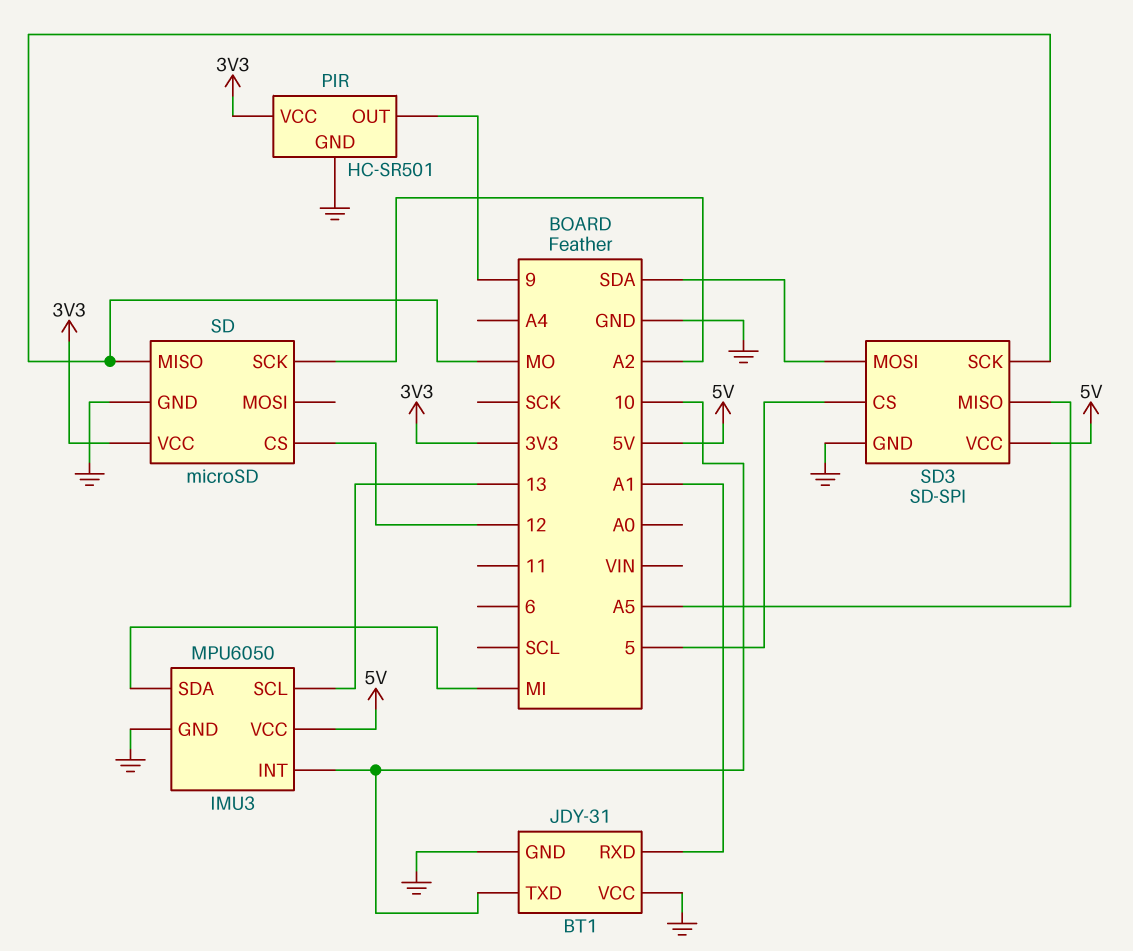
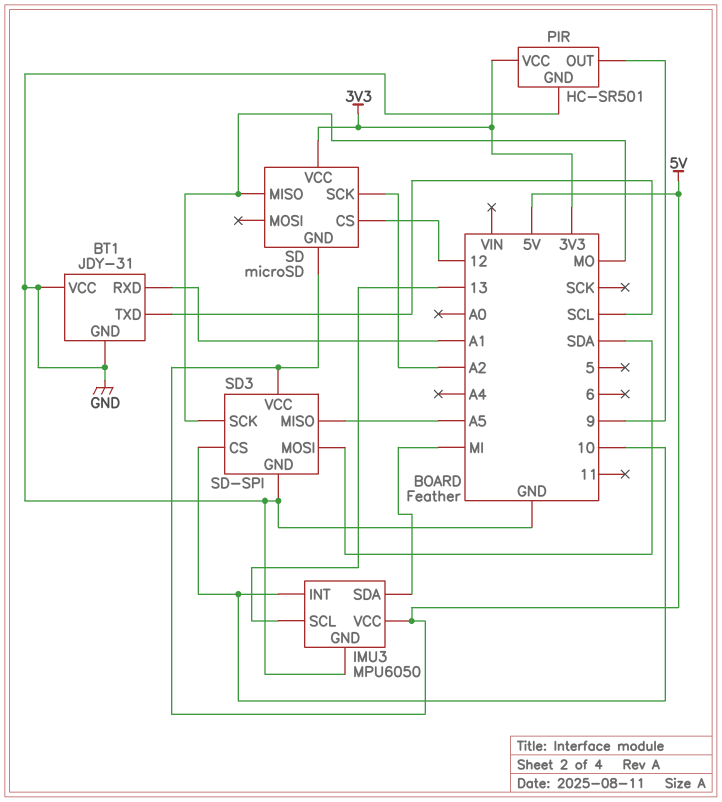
BT1 pin TXD: 10 -> SCL
SD pin GND: GND -> 5V
SD3 pin CS: 5 -> 10

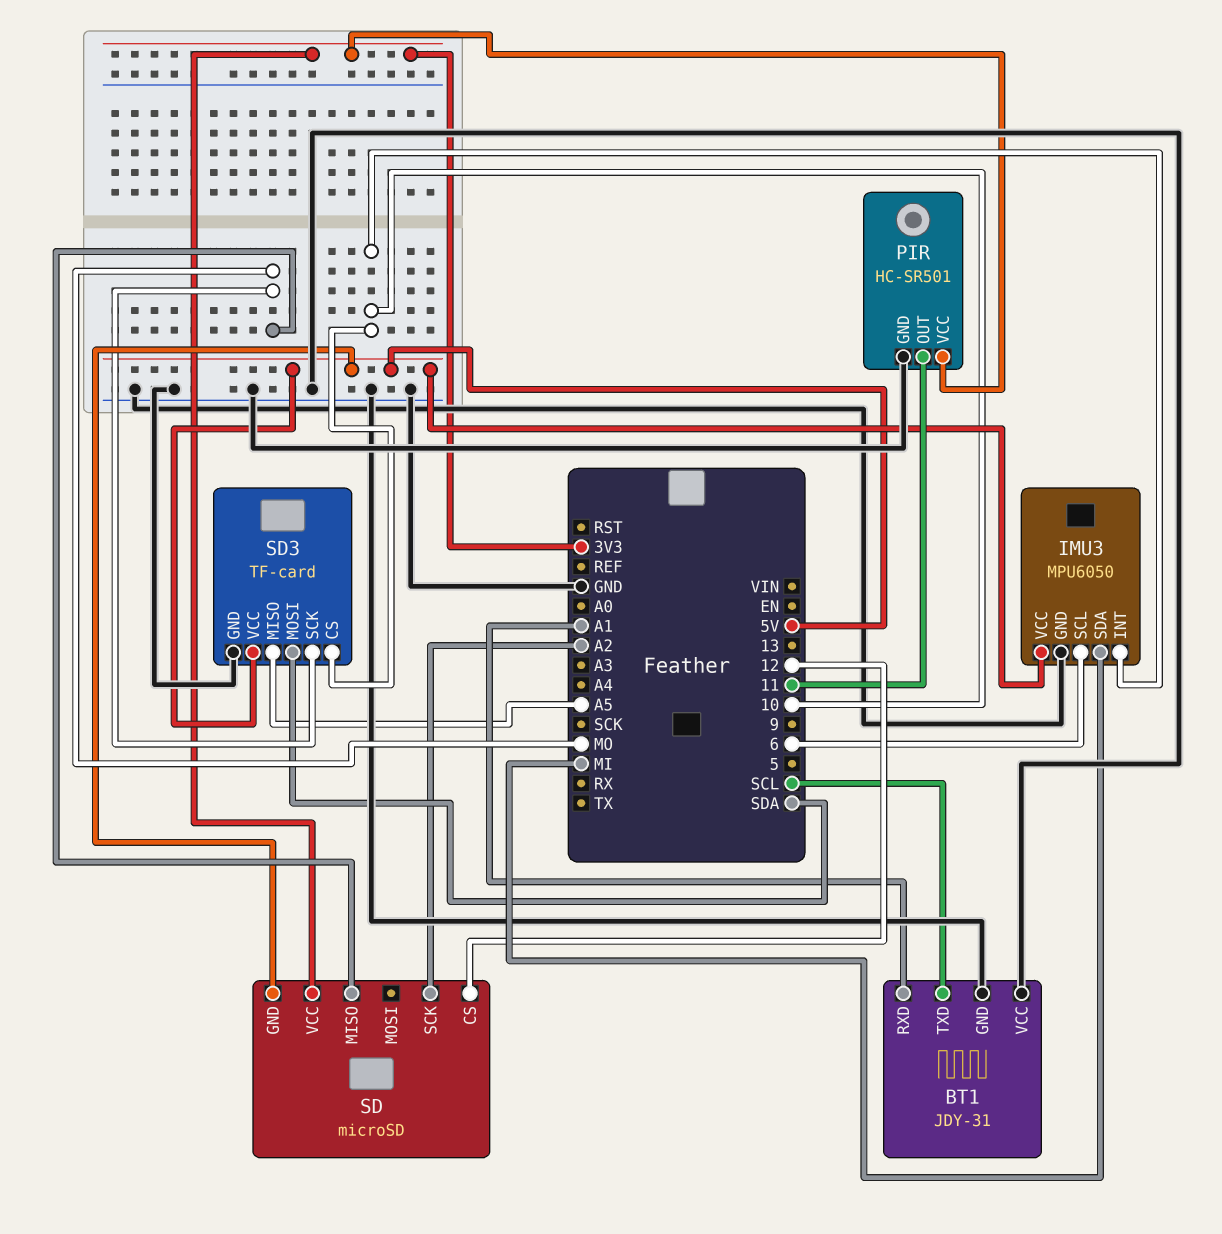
IMU3 pin SCL: 13 -> 6
PIR pin OUT: 9 -> 11
SD3: SD-SPI -> TF-card

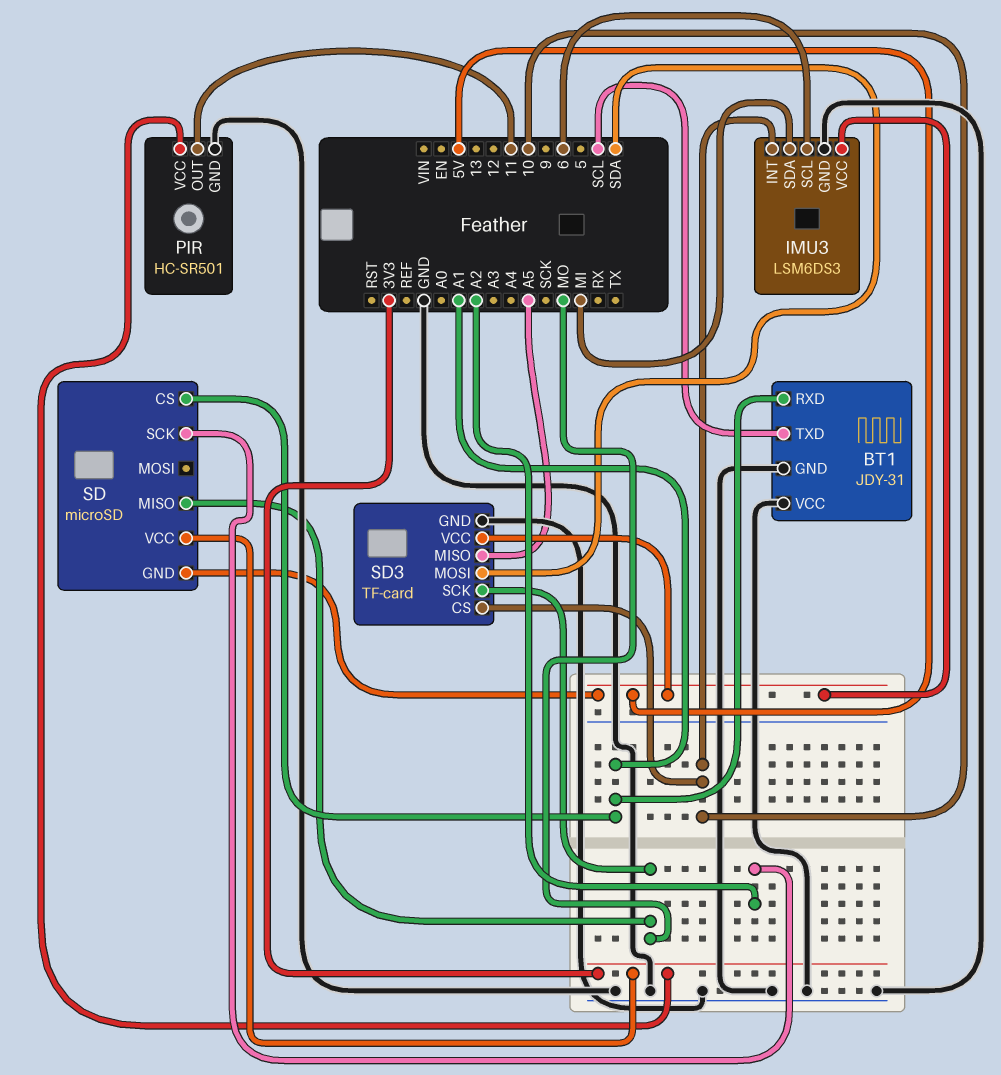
IMU3: MPU6050 -> LSM6DS3
SD pin CS: 12 -> A1

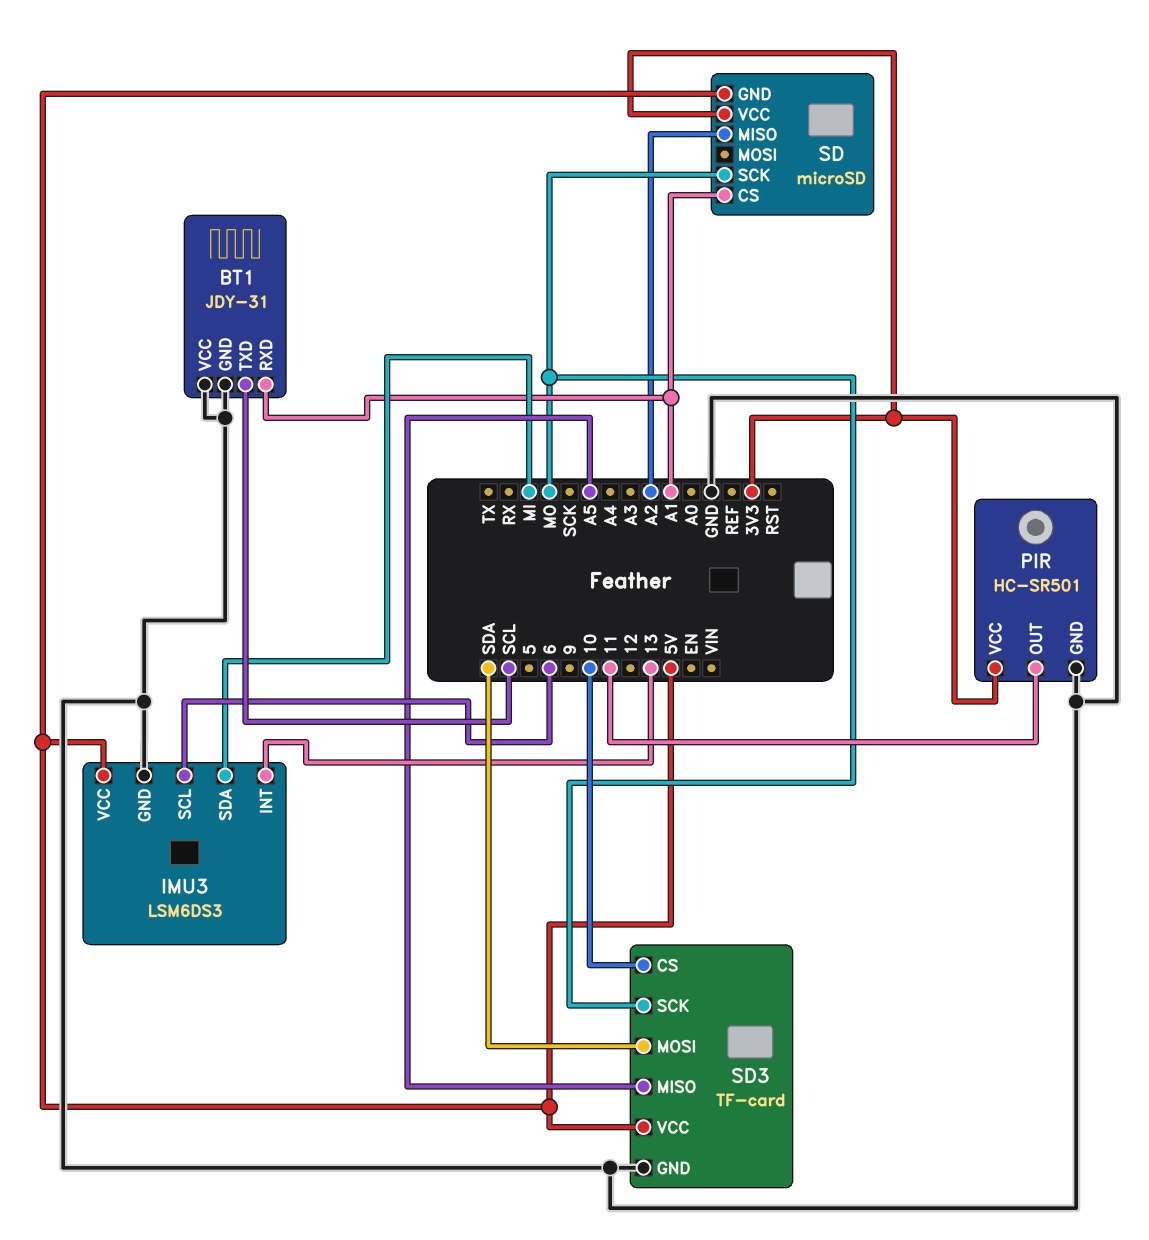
IMU3 pin INT: 10 -> 13
SD pin MISO: MO -> A2
SD pin SCK: A2 -> MO

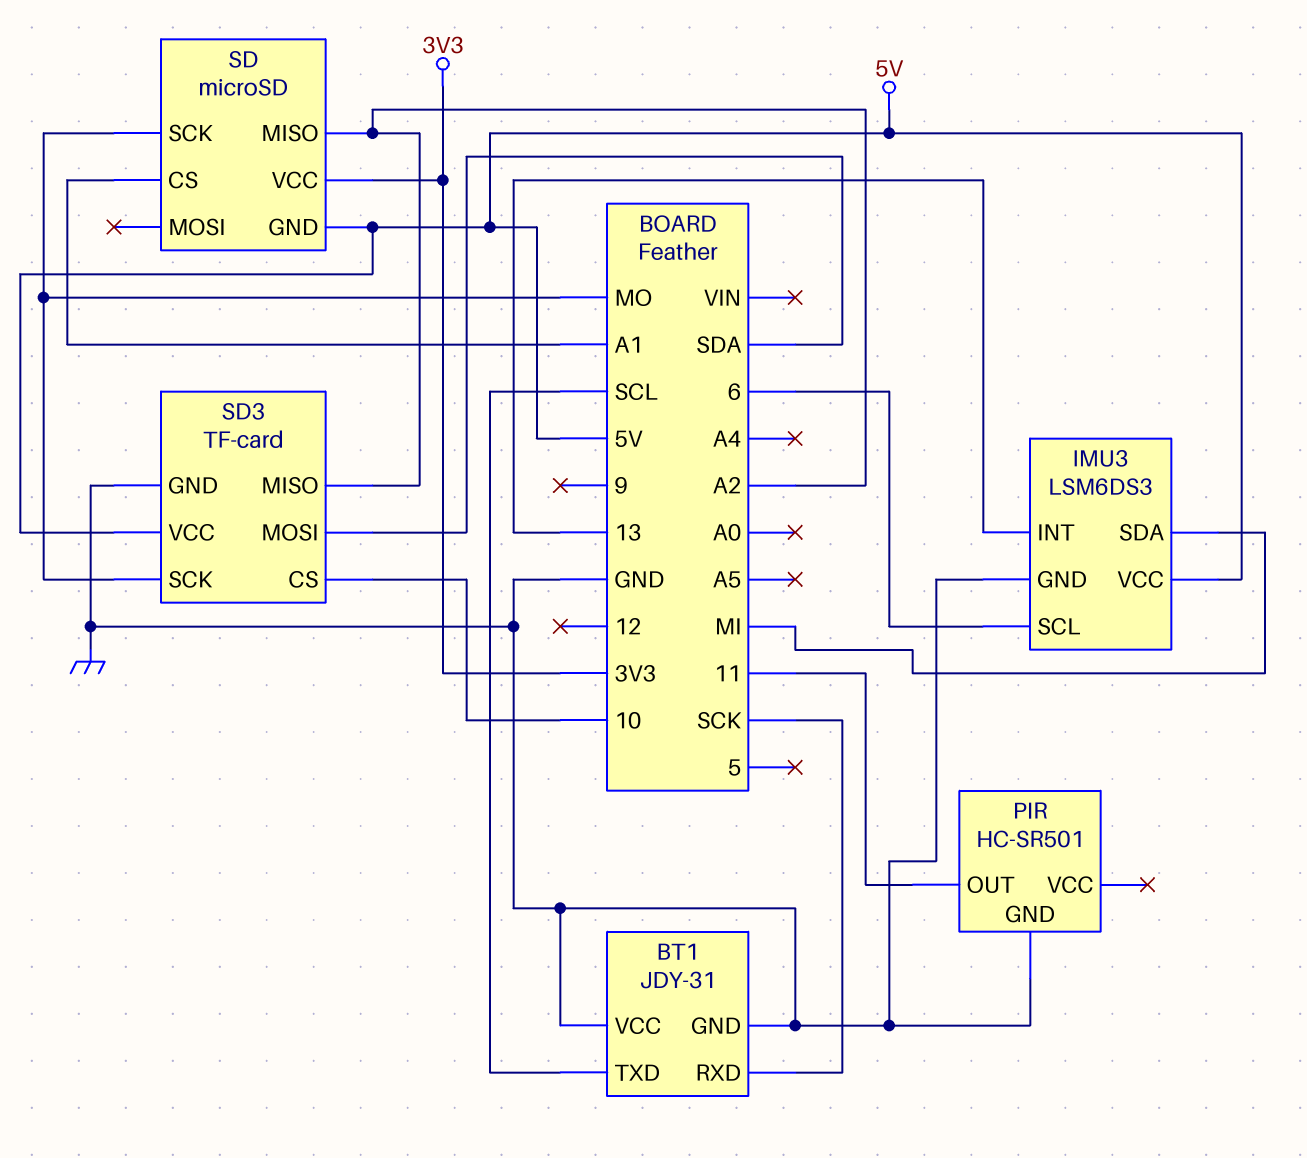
BT1 pin RXD: A1 -> SCK
PIR pin VCC: 3V3 -> none
SD3 pin MISO: A5 -> A2

